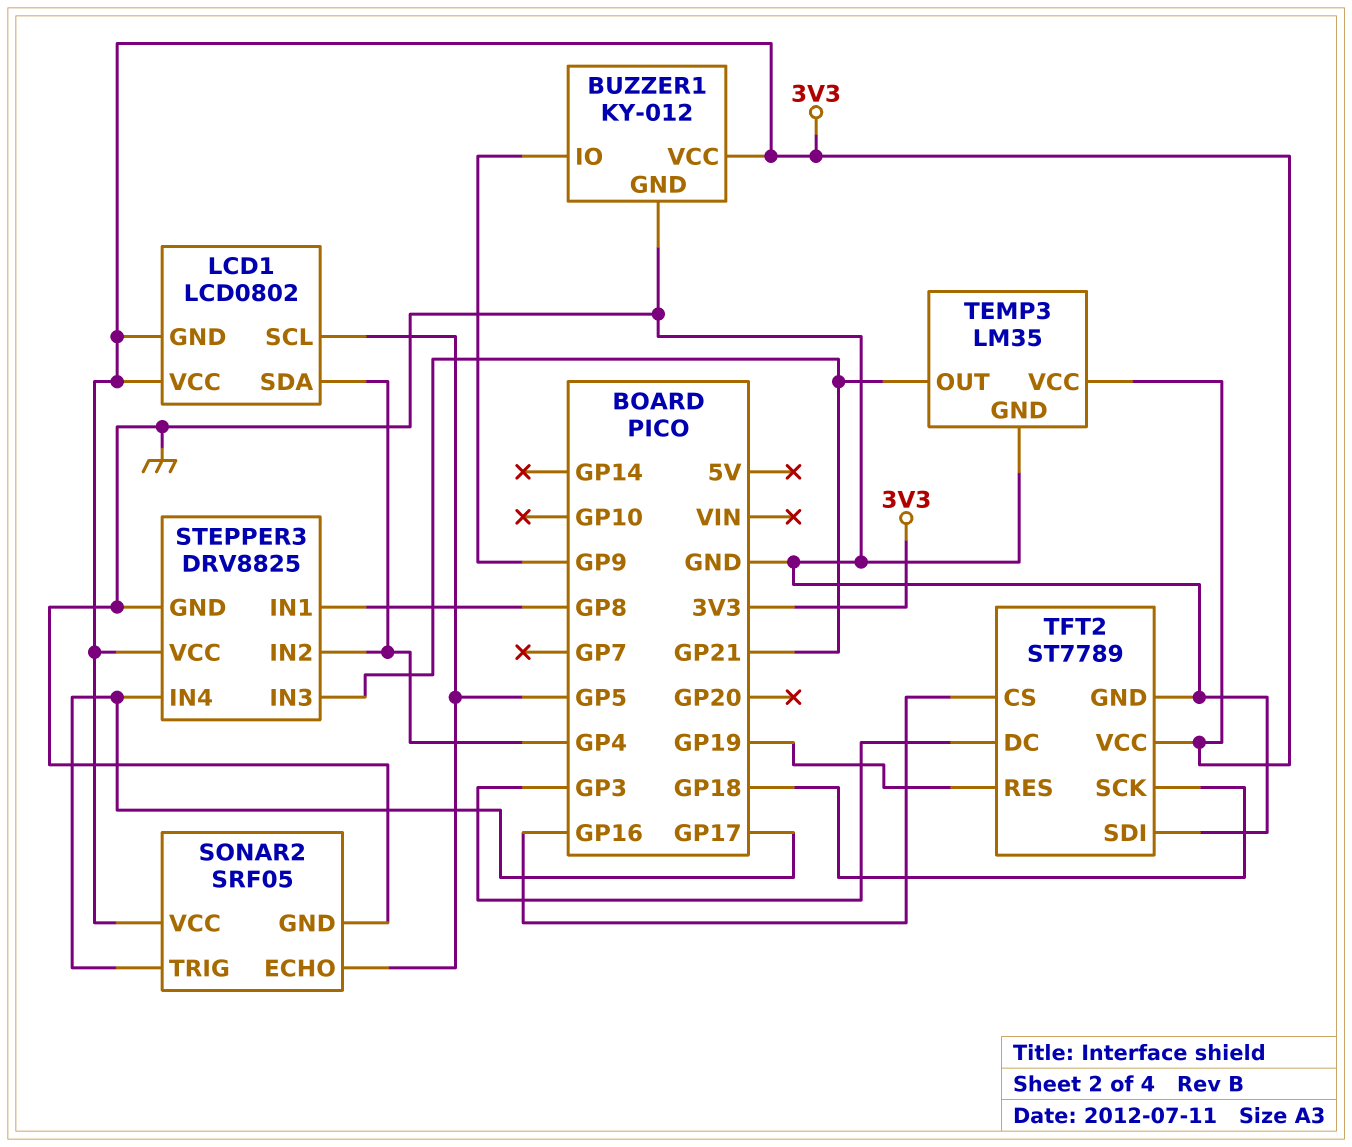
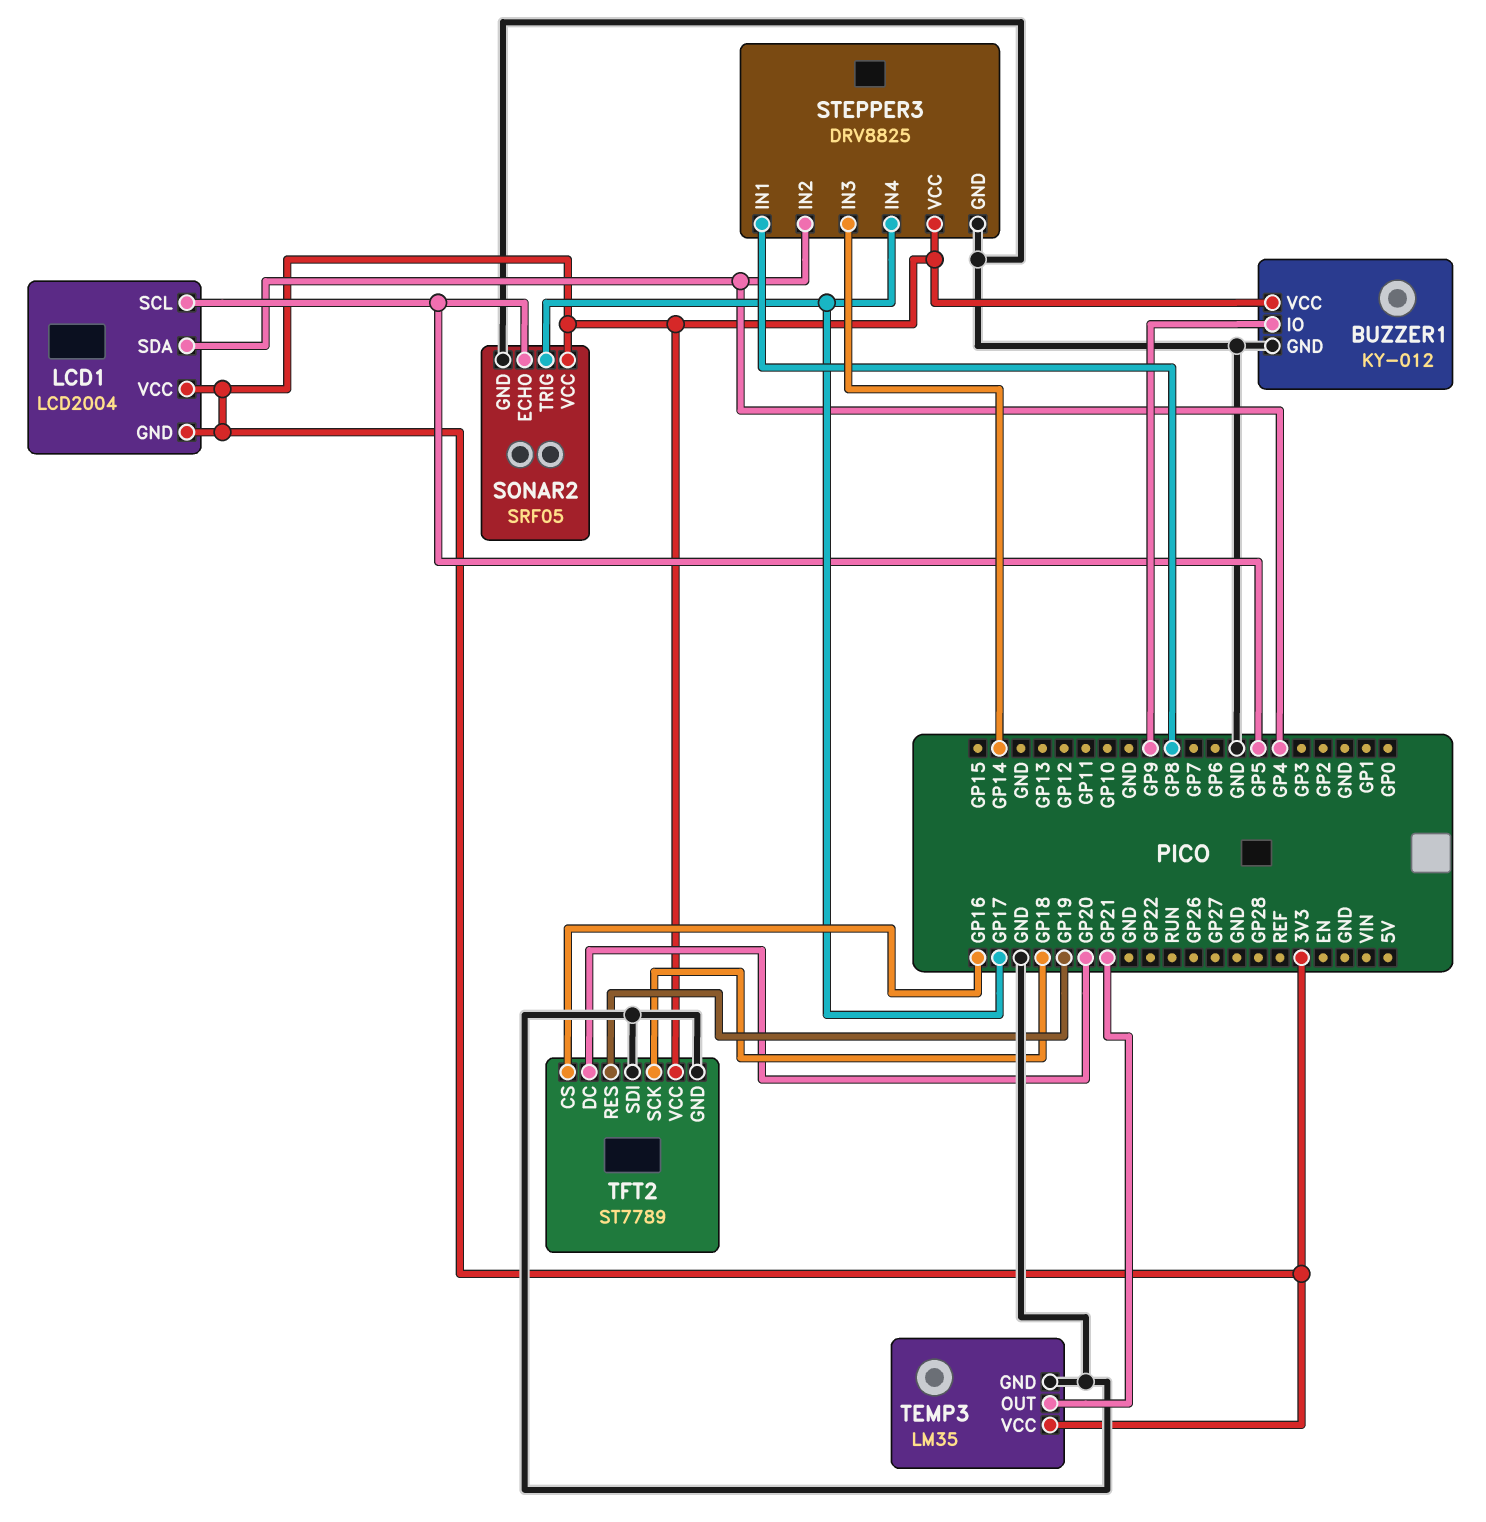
LCD1: LCD0802 -> LCD2004
STEPPER3 pin IN3: GP21 -> GP14
TFT2 pin DC: GP3 -> GP20

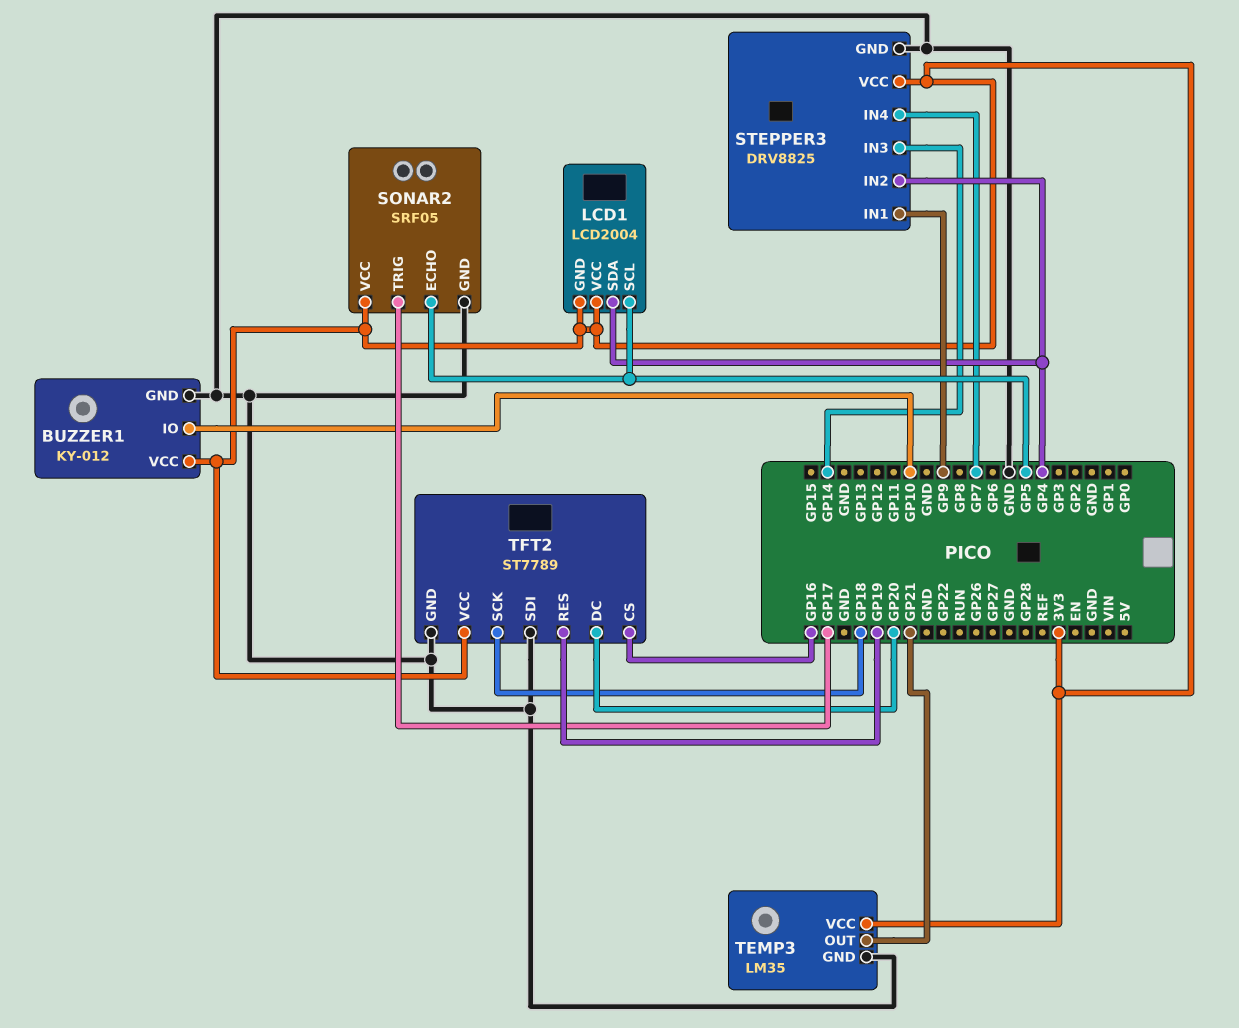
BUZZER1 pin IO: GP9 -> GP10
STEPPER3 pin IN1: GP8 -> GP9
STEPPER3 pin IN4: GP17 -> GP7

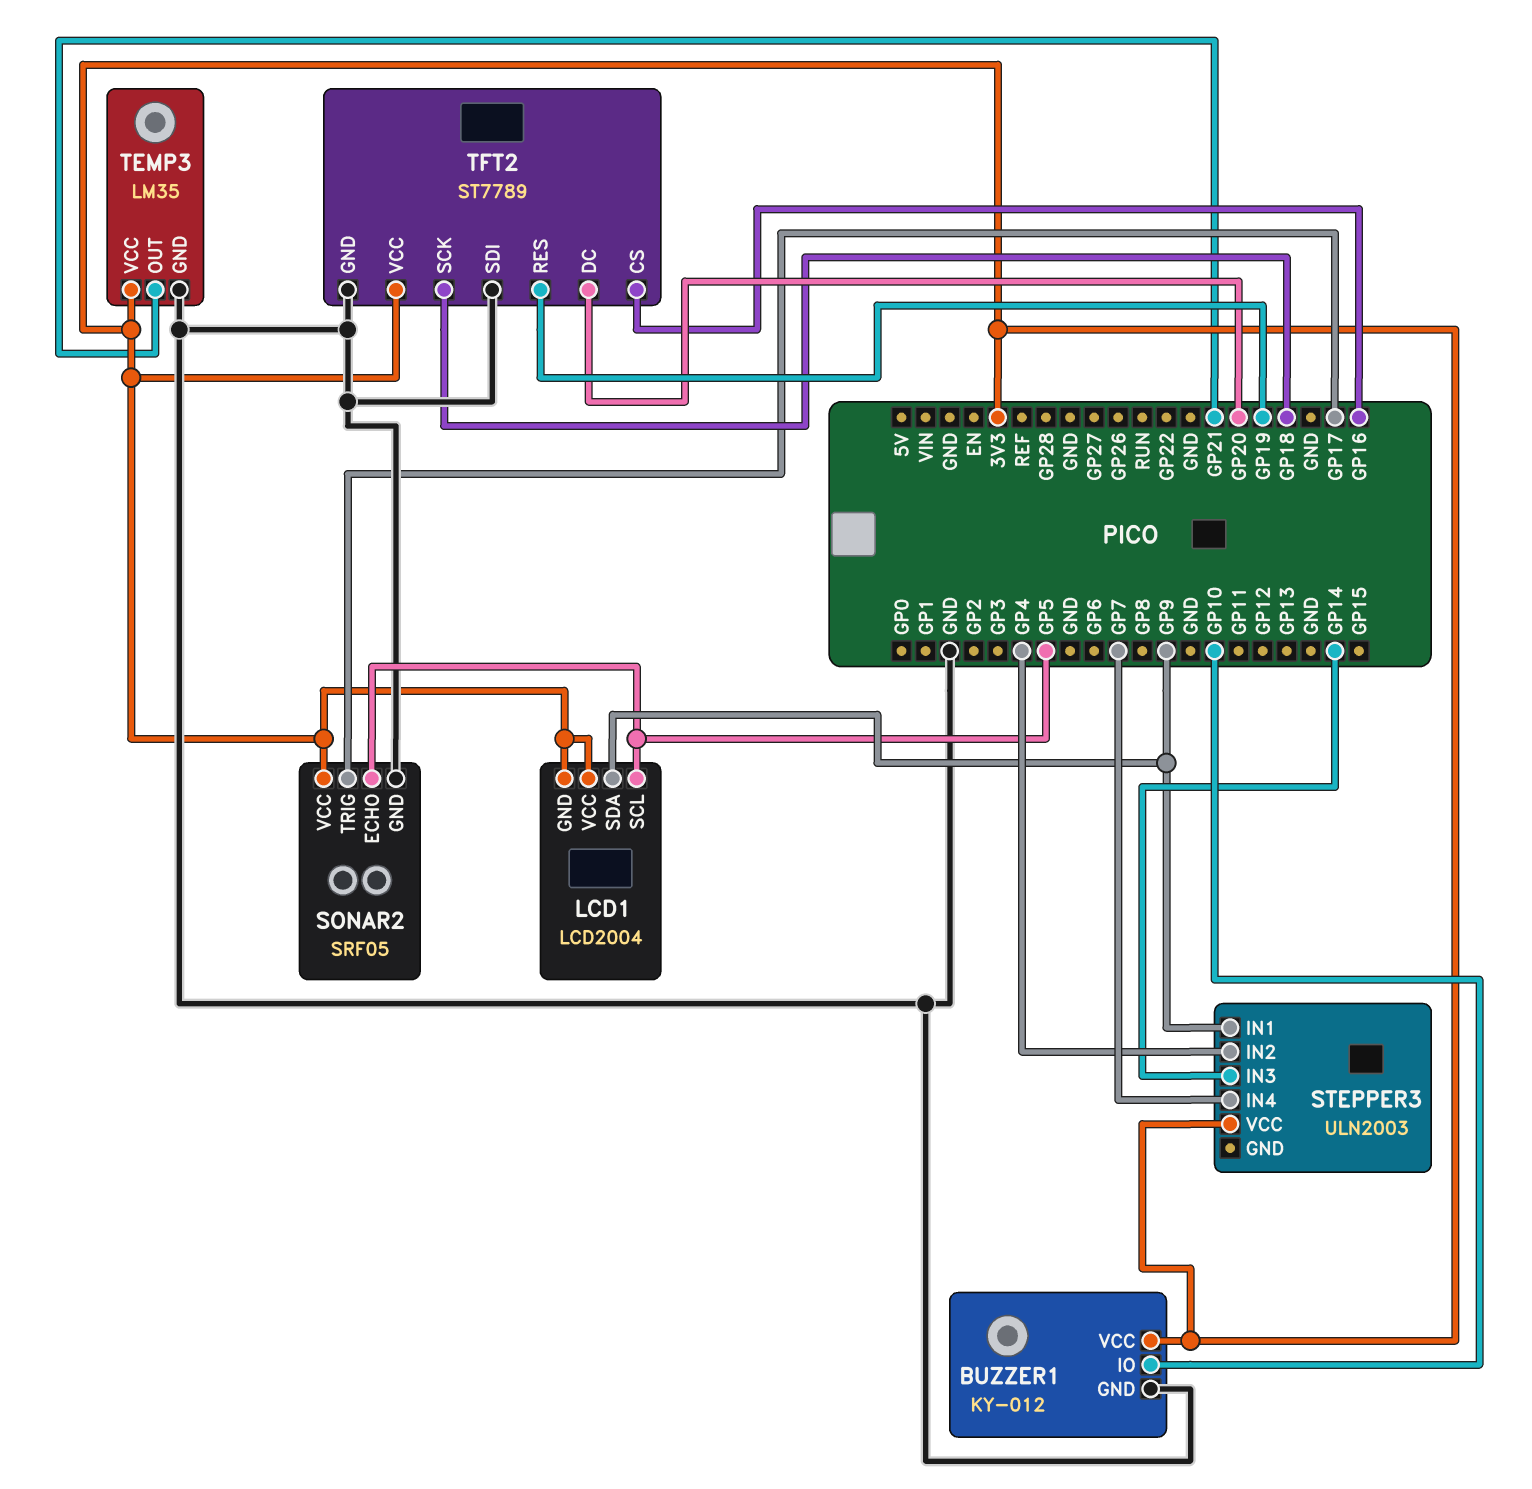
LCD1 pin SDA: GP4 -> GP9
STEPPER3: DRV8825 -> ULN2003
STEPPER3 pin GND: GND -> none

